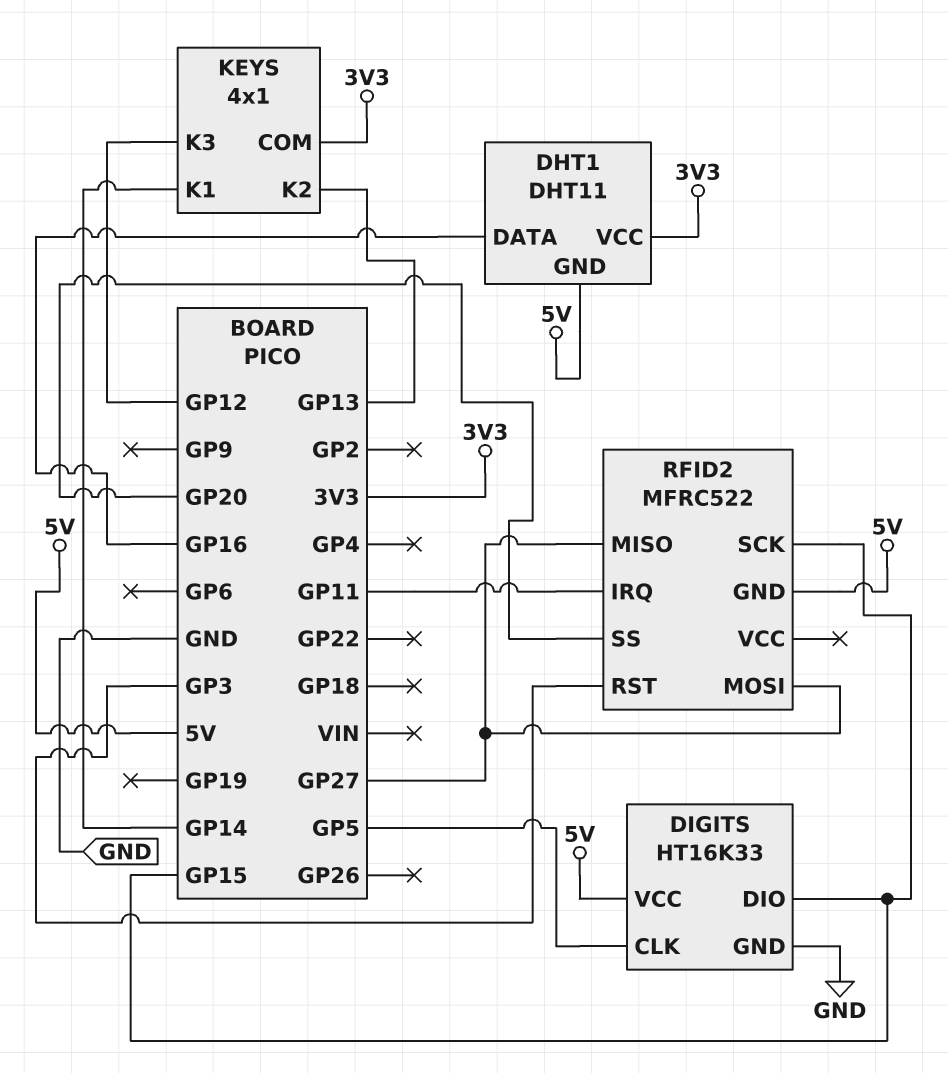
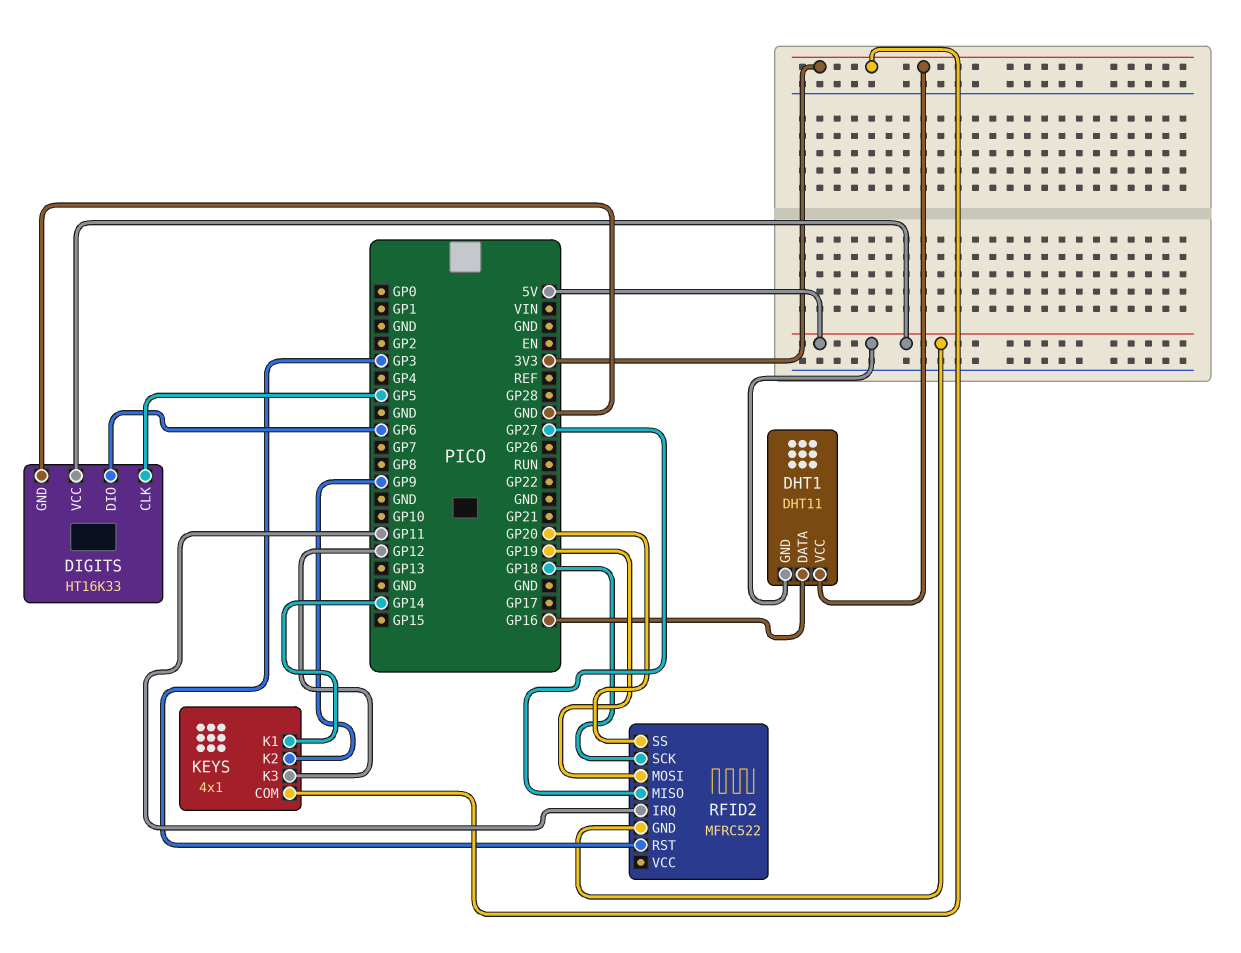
DIGITS pin DIO: GP15 -> GP6
KEYS pin K2: GP13 -> GP9
RFID2 pin MOSI: GP27 -> GP19
RFID2 pin SCK: GP15 -> GP18

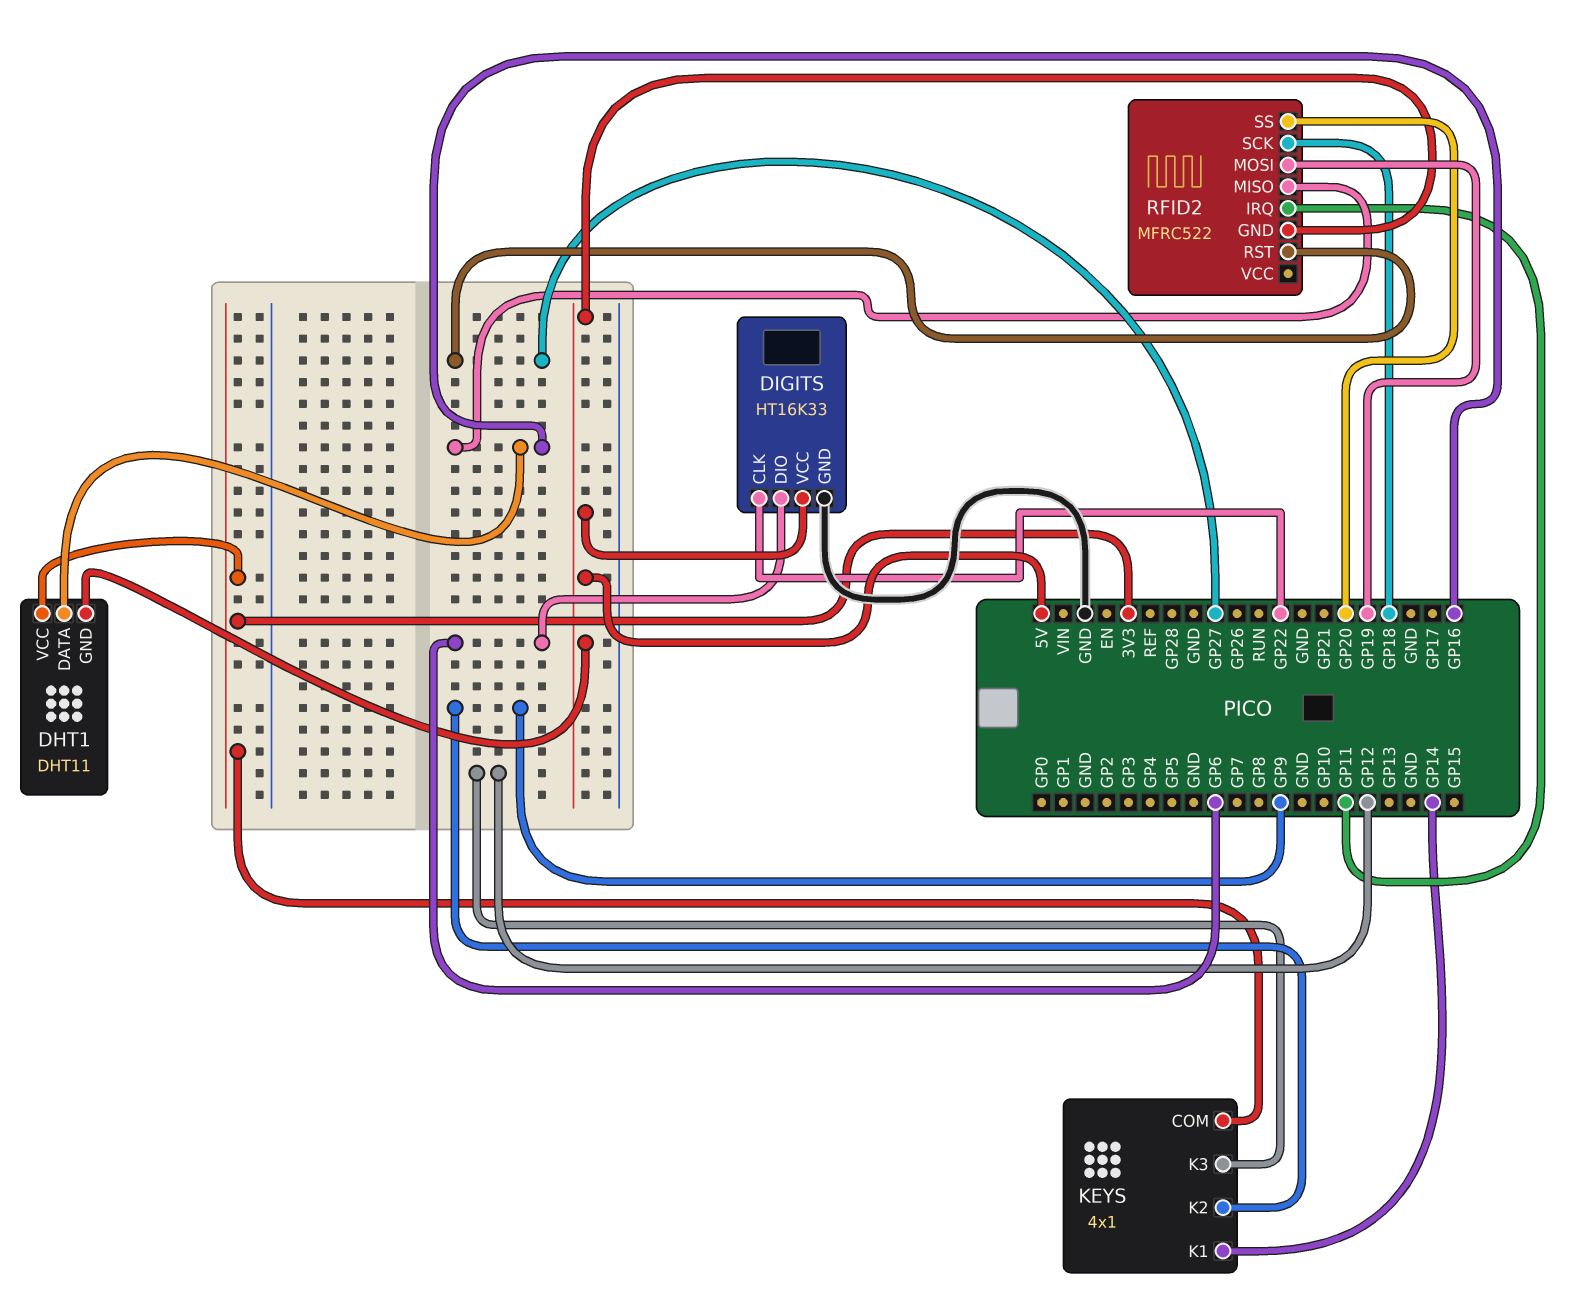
DIGITS pin CLK: GP5 -> GP22
RFID2 pin MISO: GP27 -> GP16
RFID2 pin RST: GP3 -> GP27

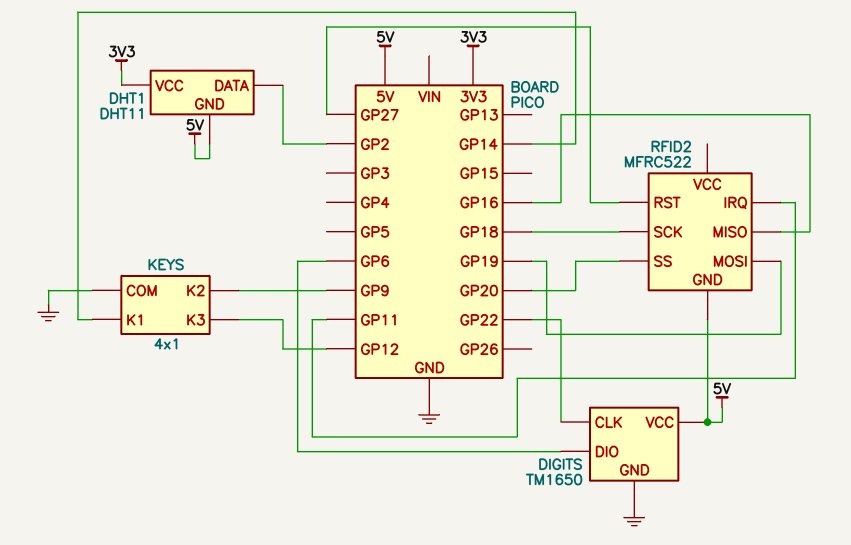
DHT1 pin DATA: GP16 -> GP2
DIGITS: HT16K33 -> TM1650
KEYS pin COM: 3V3 -> GND

